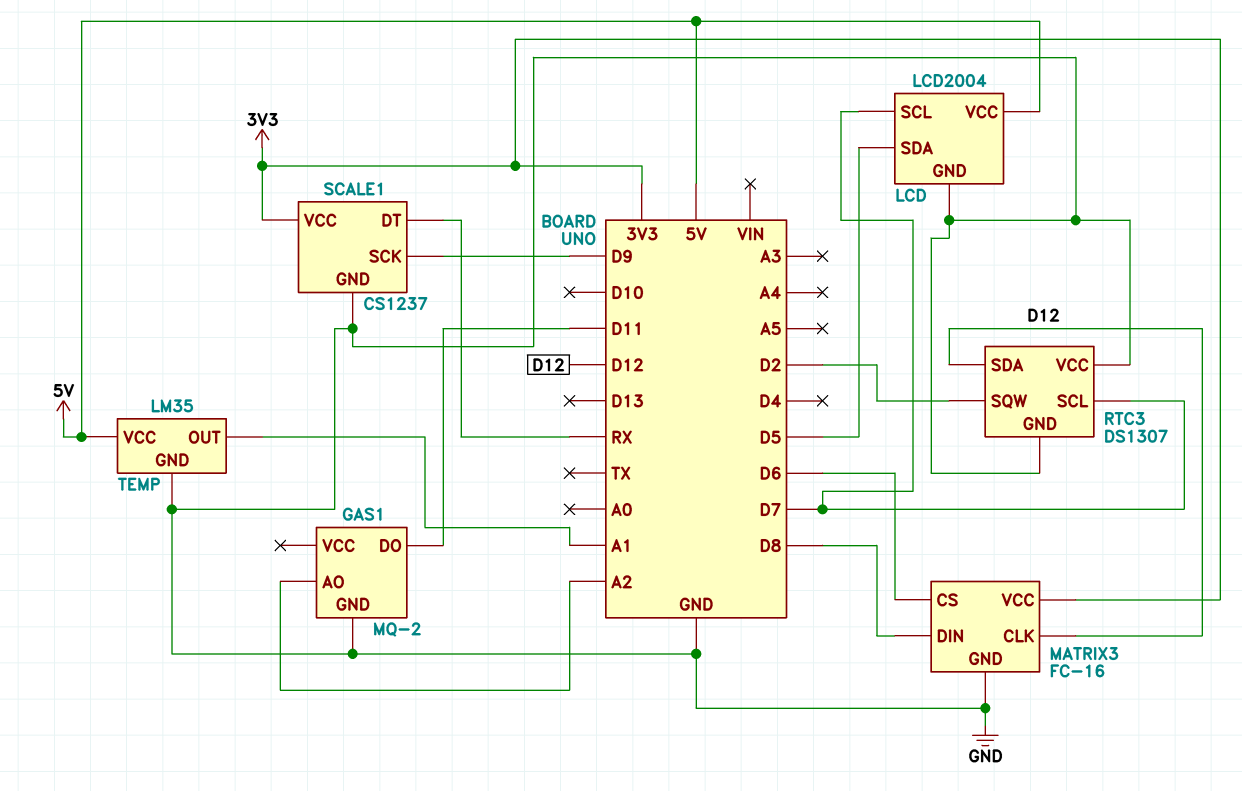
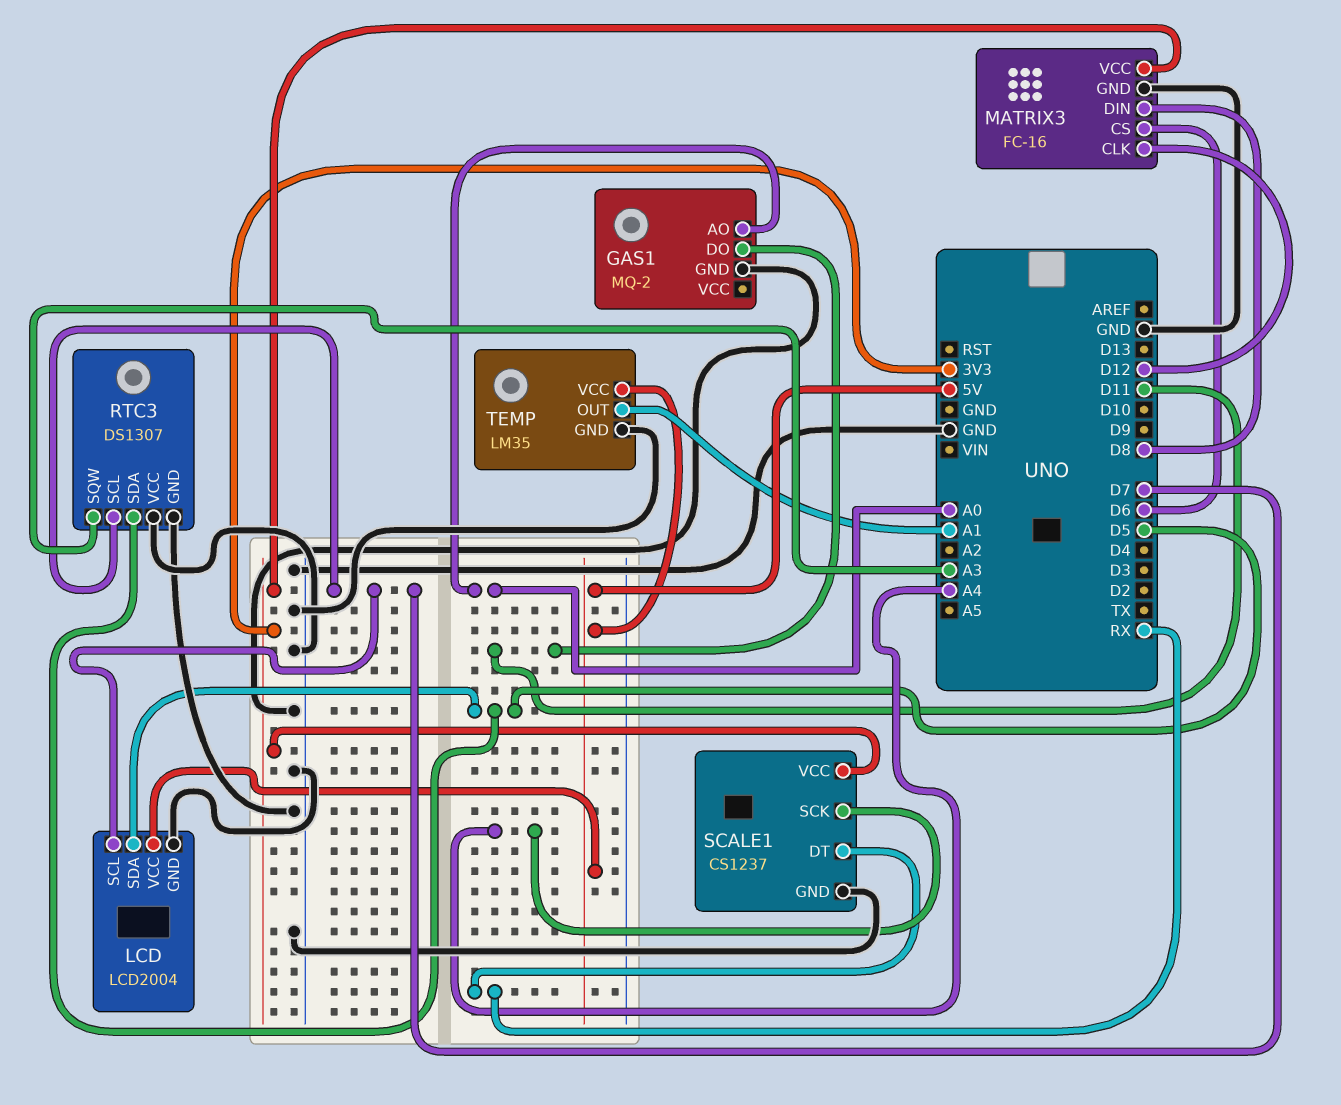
GAS1 pin AO: A2 -> A0
RTC3 pin SDA: D12 -> D5
RTC3 pin SQW: D2 -> A3
SCALE1 pin SCK: D9 -> A4

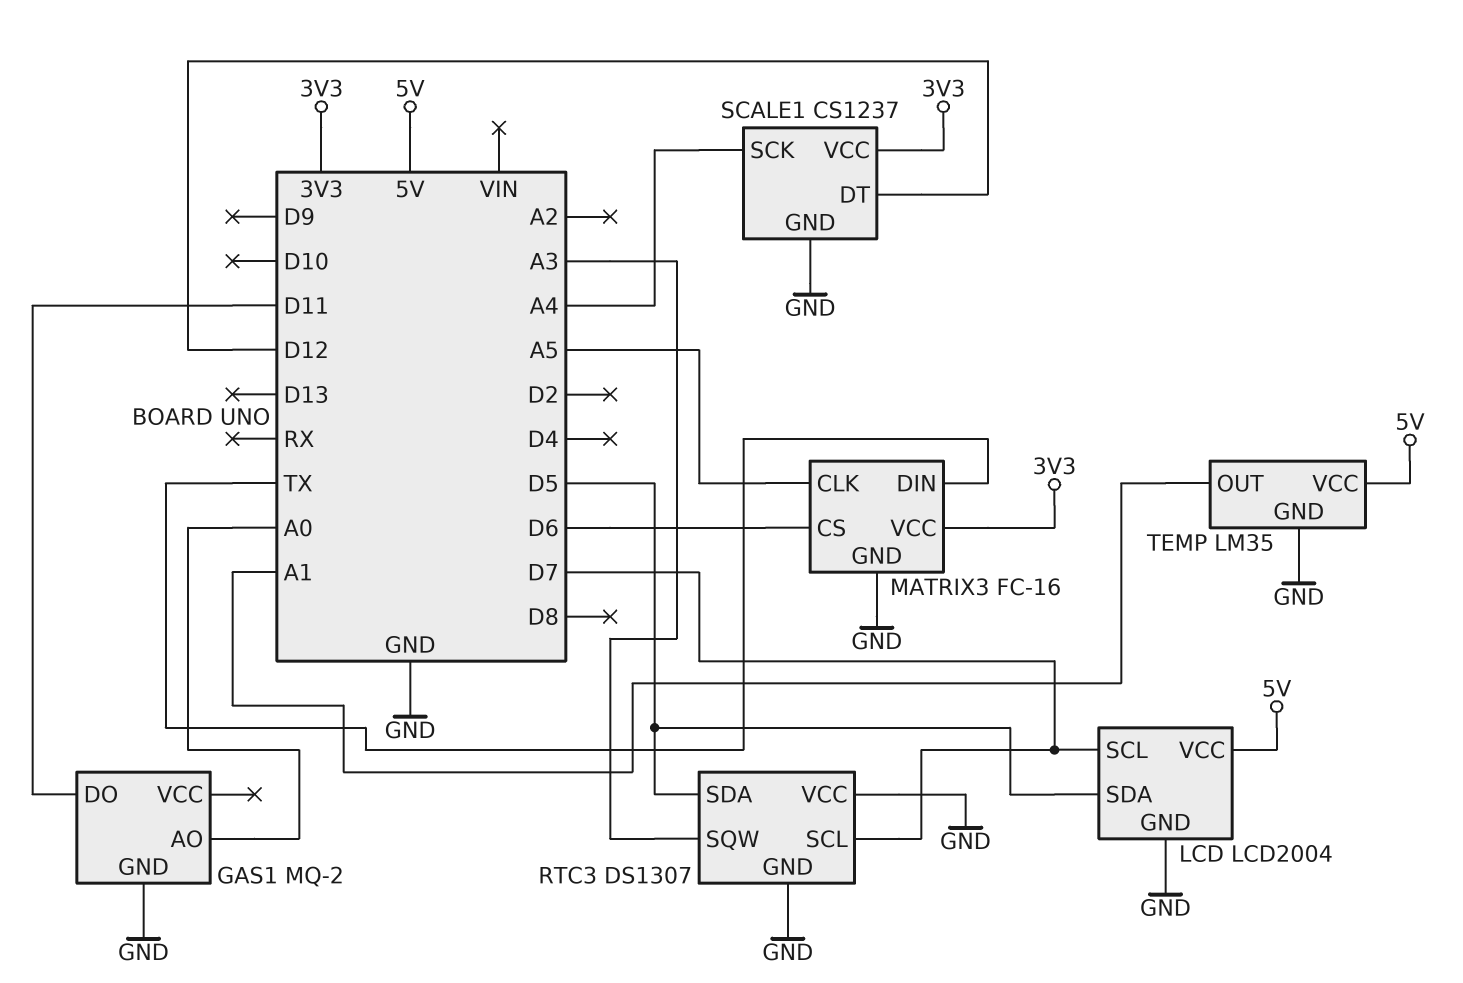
MATRIX3 pin CLK: D12 -> A5
MATRIX3 pin DIN: D8 -> TX
SCALE1 pin DT: RX -> D12

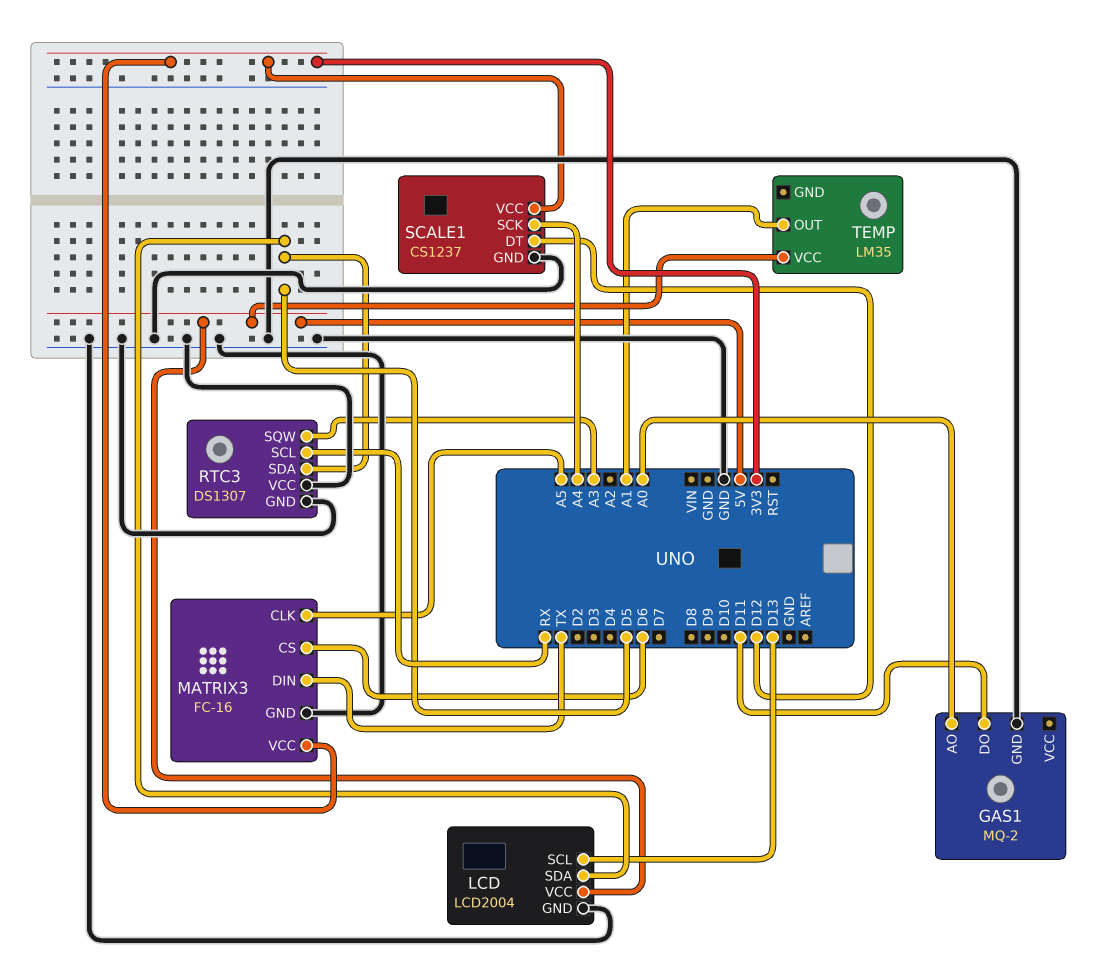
LCD pin SCL: D7 -> D13
RTC3 pin SCL: D7 -> RX
TEMP pin GND: GND -> none

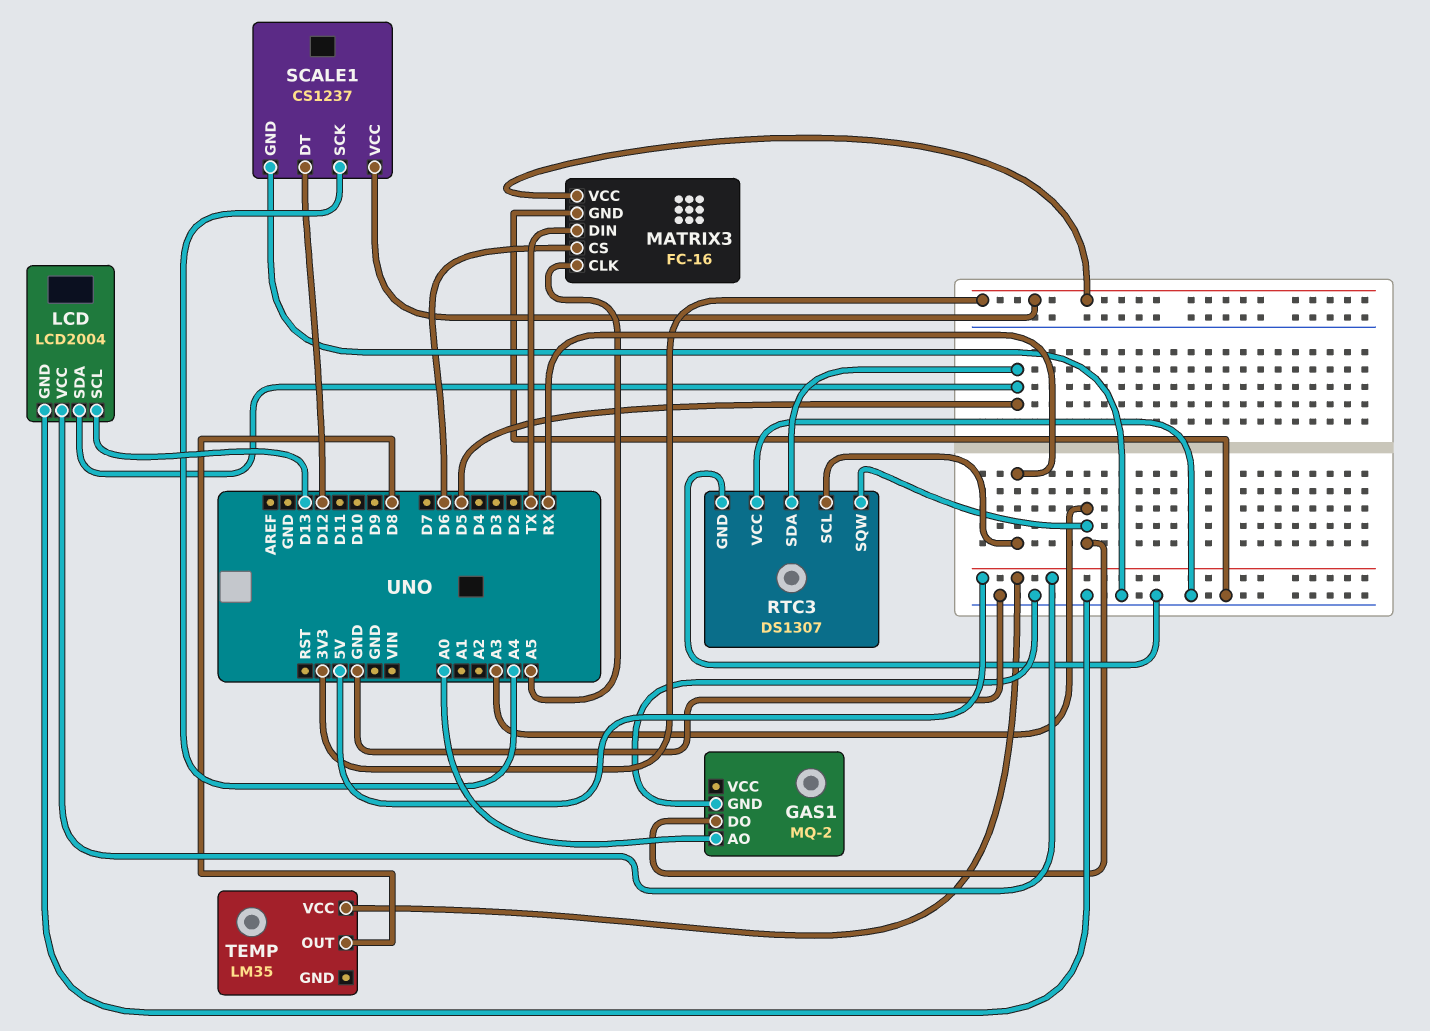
GAS1 pin DO: D11 -> A3
TEMP pin OUT: A1 -> D8

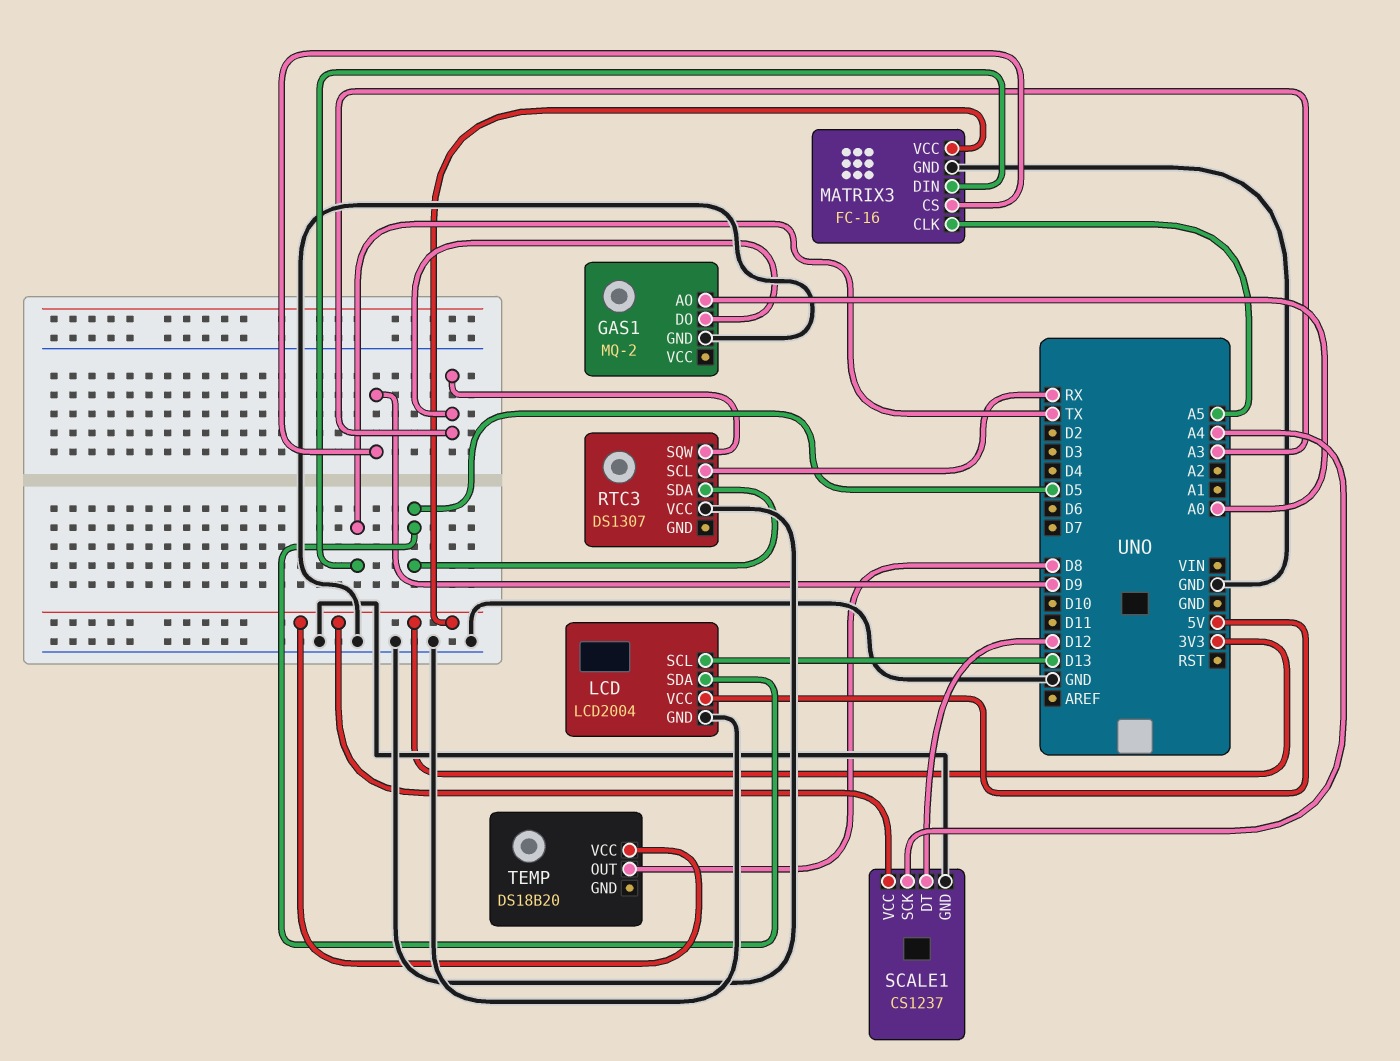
MATRIX3 pin CS: D6 -> D9
RTC3 pin GND: GND -> none
TEMP: LM35 -> DS18B20
TEMP pin VCC: 5V -> 3V3

